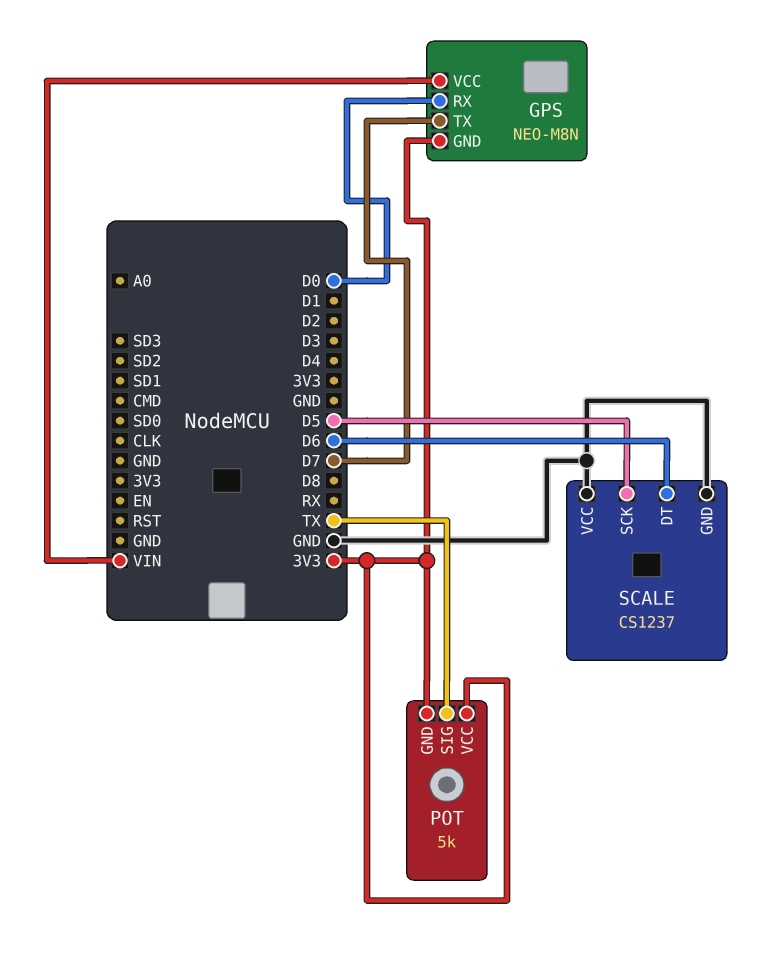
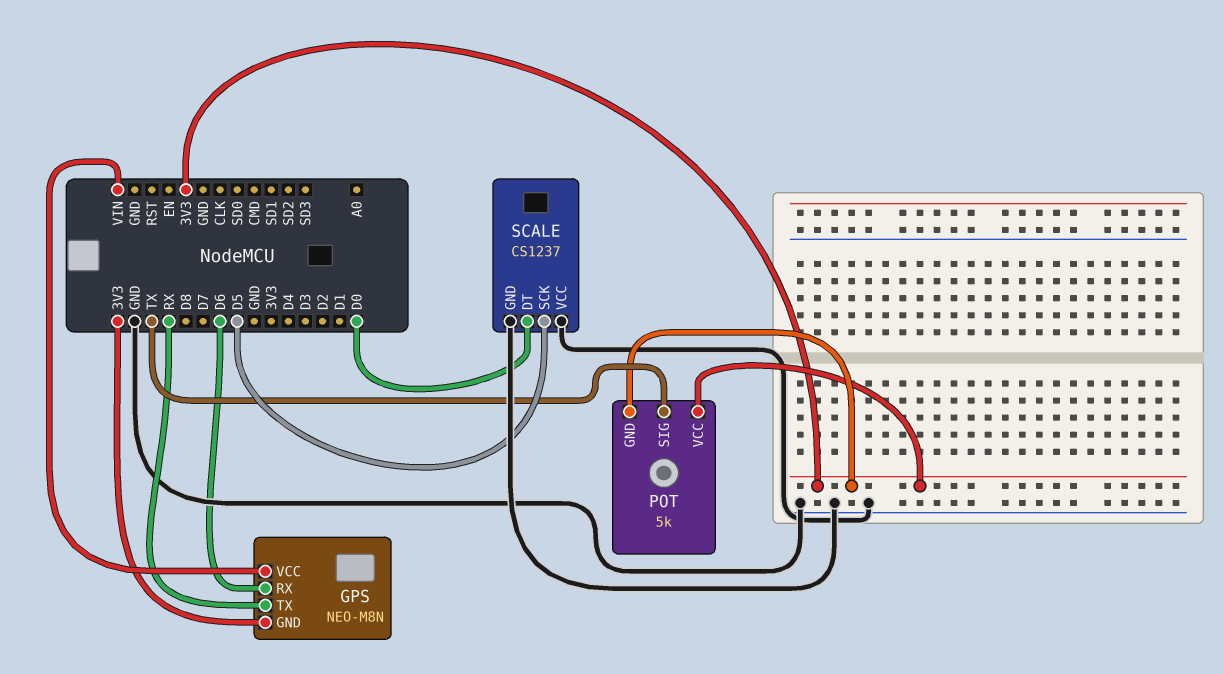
GPS pin RX: D0 -> D6
GPS pin TX: D7 -> RX
SCALE pin DT: D6 -> D0

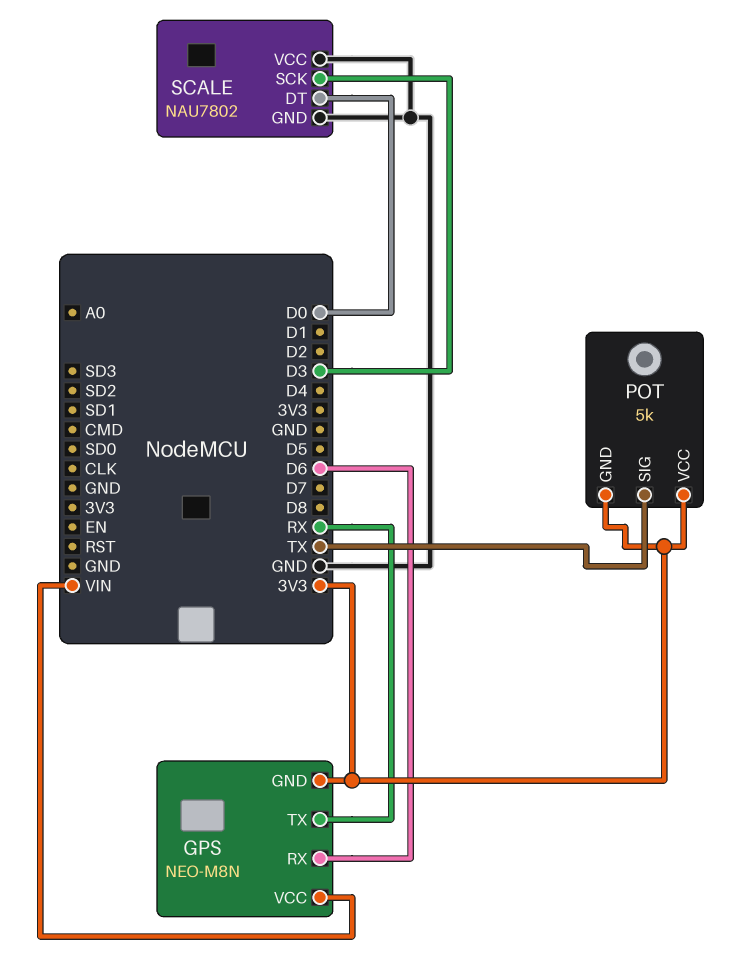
SCALE: CS1237 -> NAU7802
SCALE pin SCK: D5 -> D3

